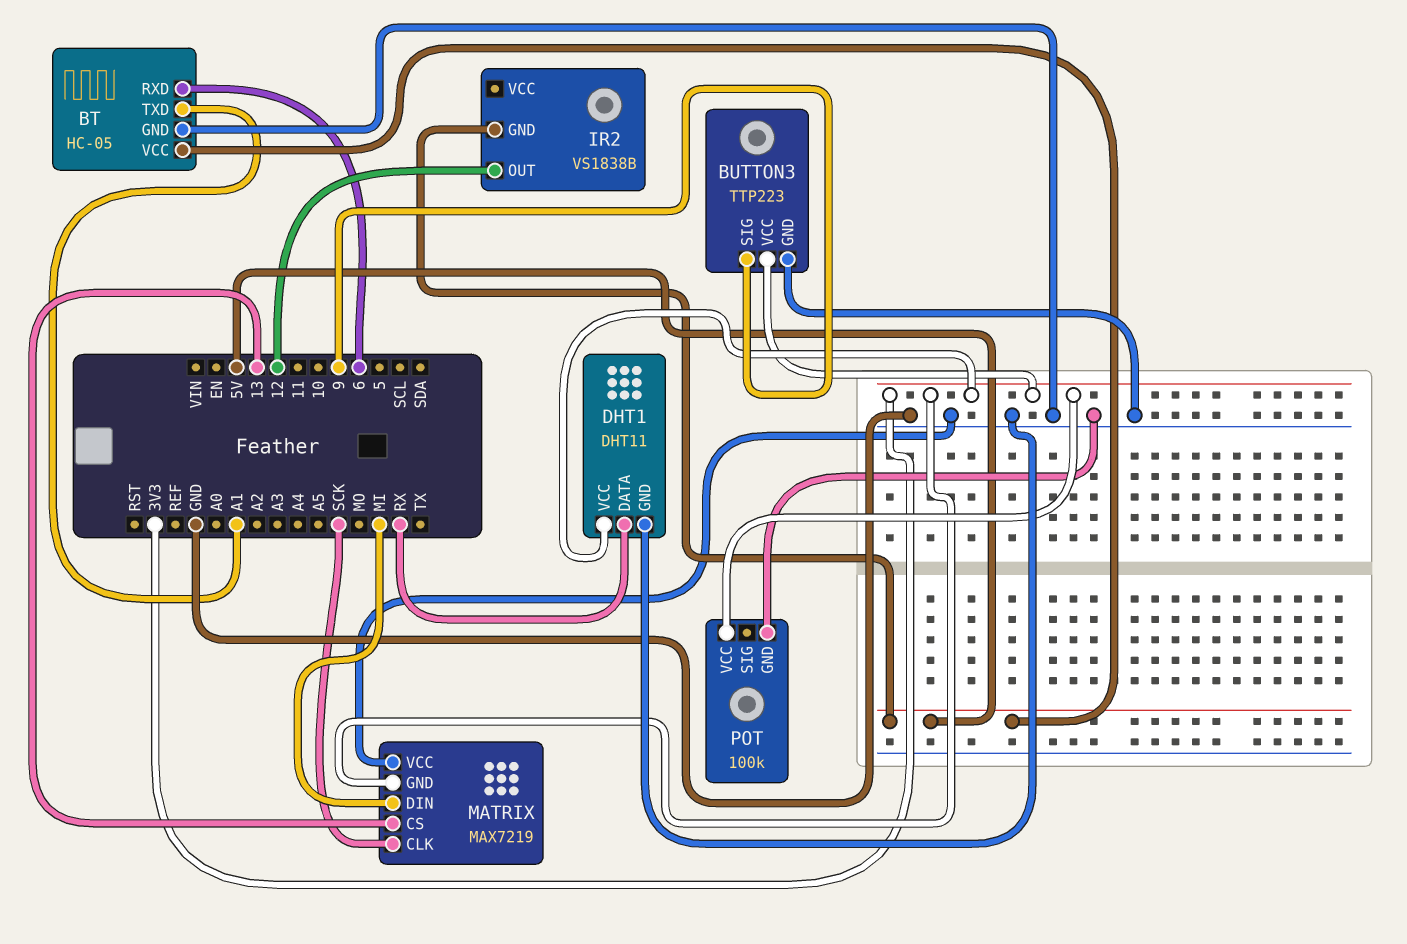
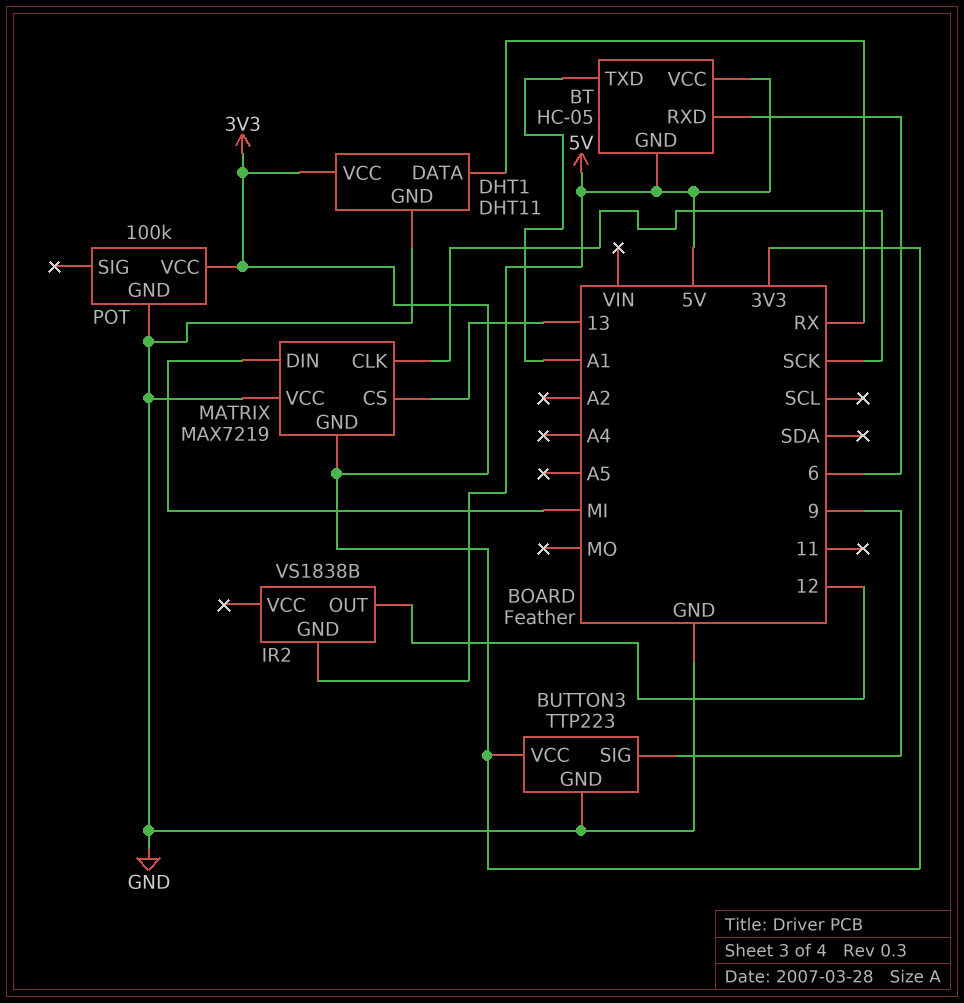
BT pin GND: GND -> 5V

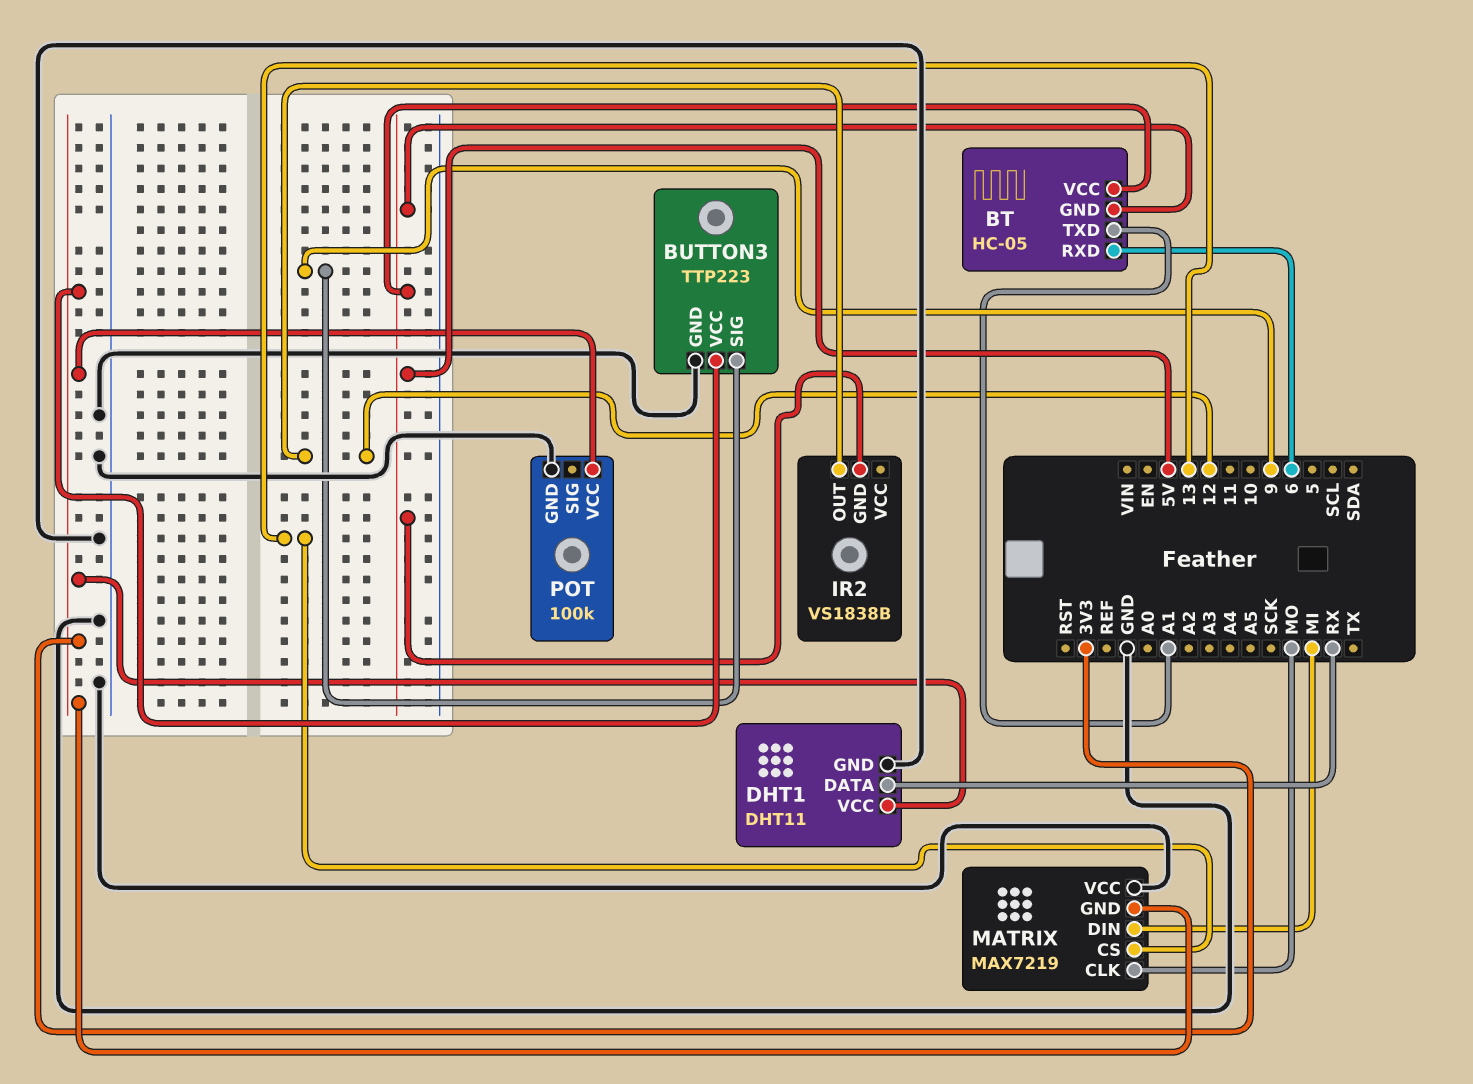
MATRIX pin CLK: SCK -> MO

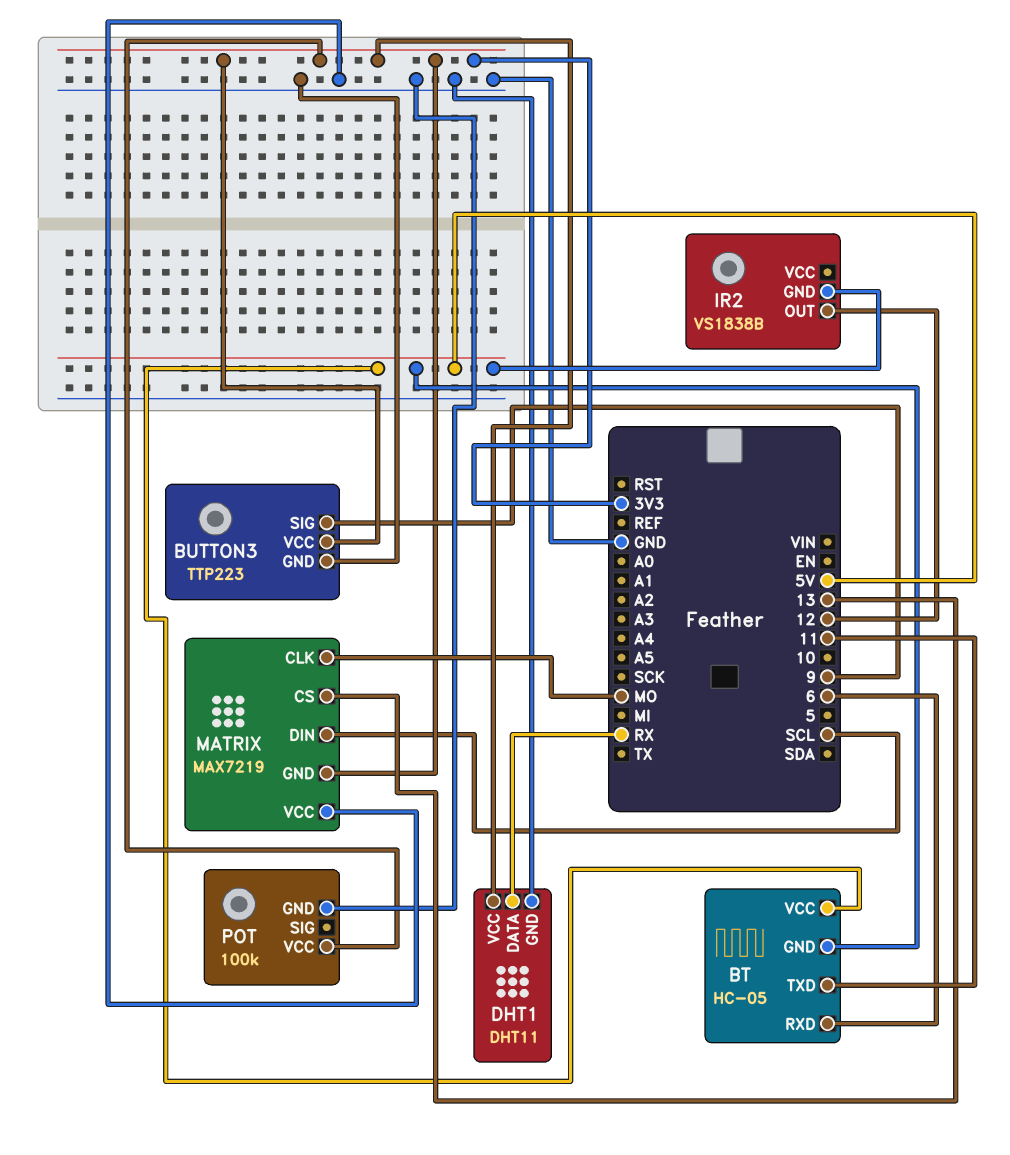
BT pin TXD: A1 -> 11
MATRIX pin DIN: MI -> SCL

